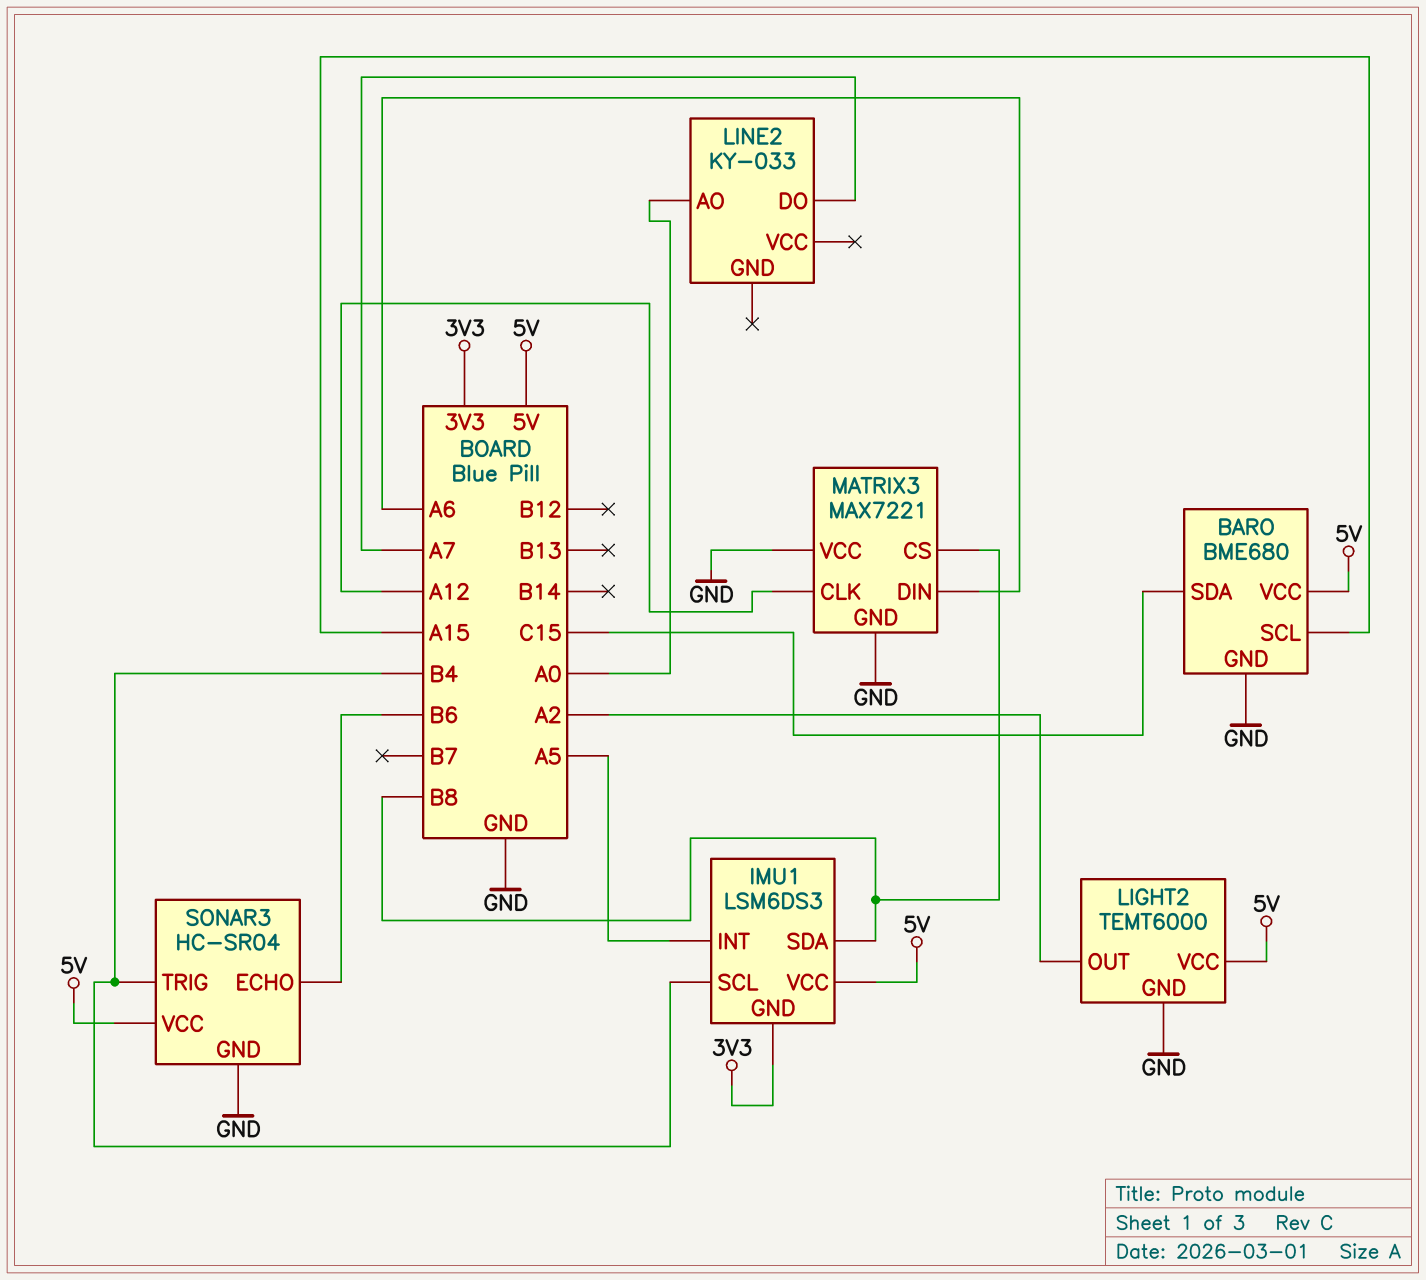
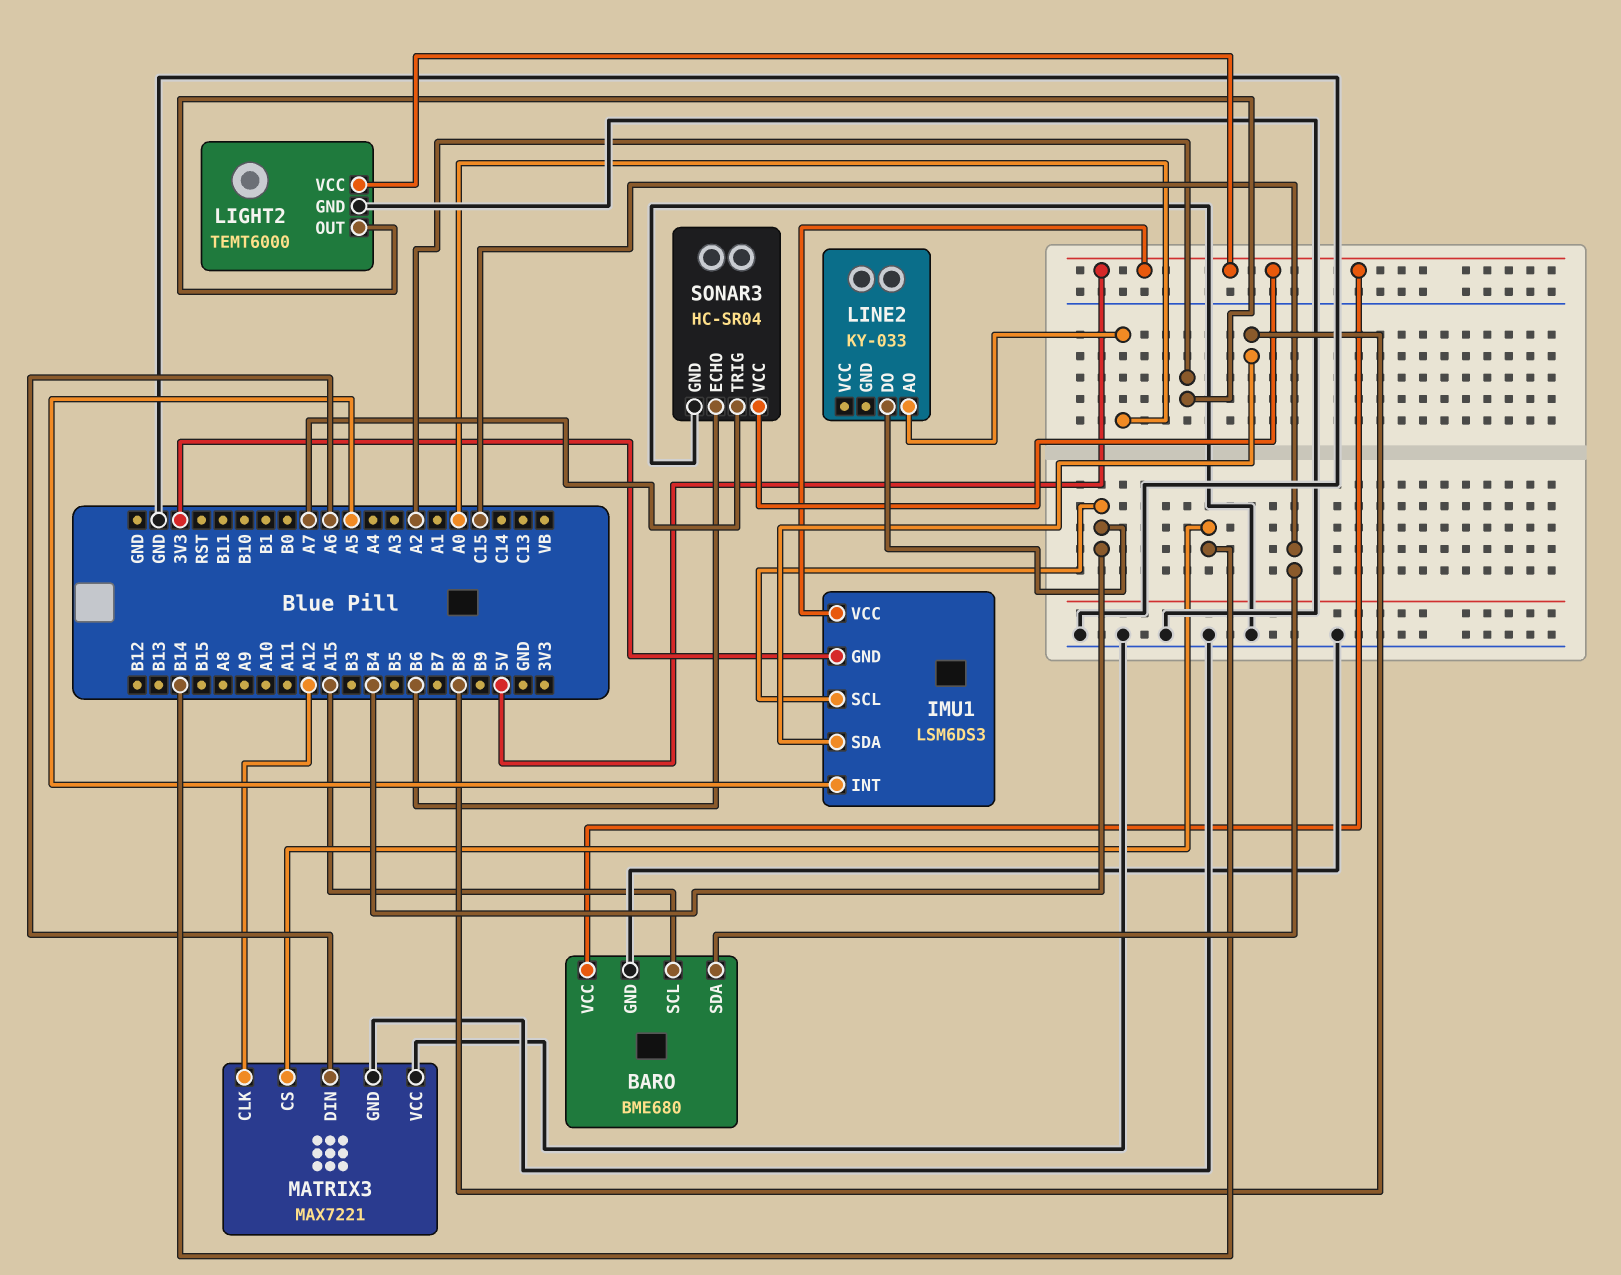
LINE2 pin DO: A7 -> B4
MATRIX3 pin CS: B8 -> B14
SONAR3 pin TRIG: B4 -> A7

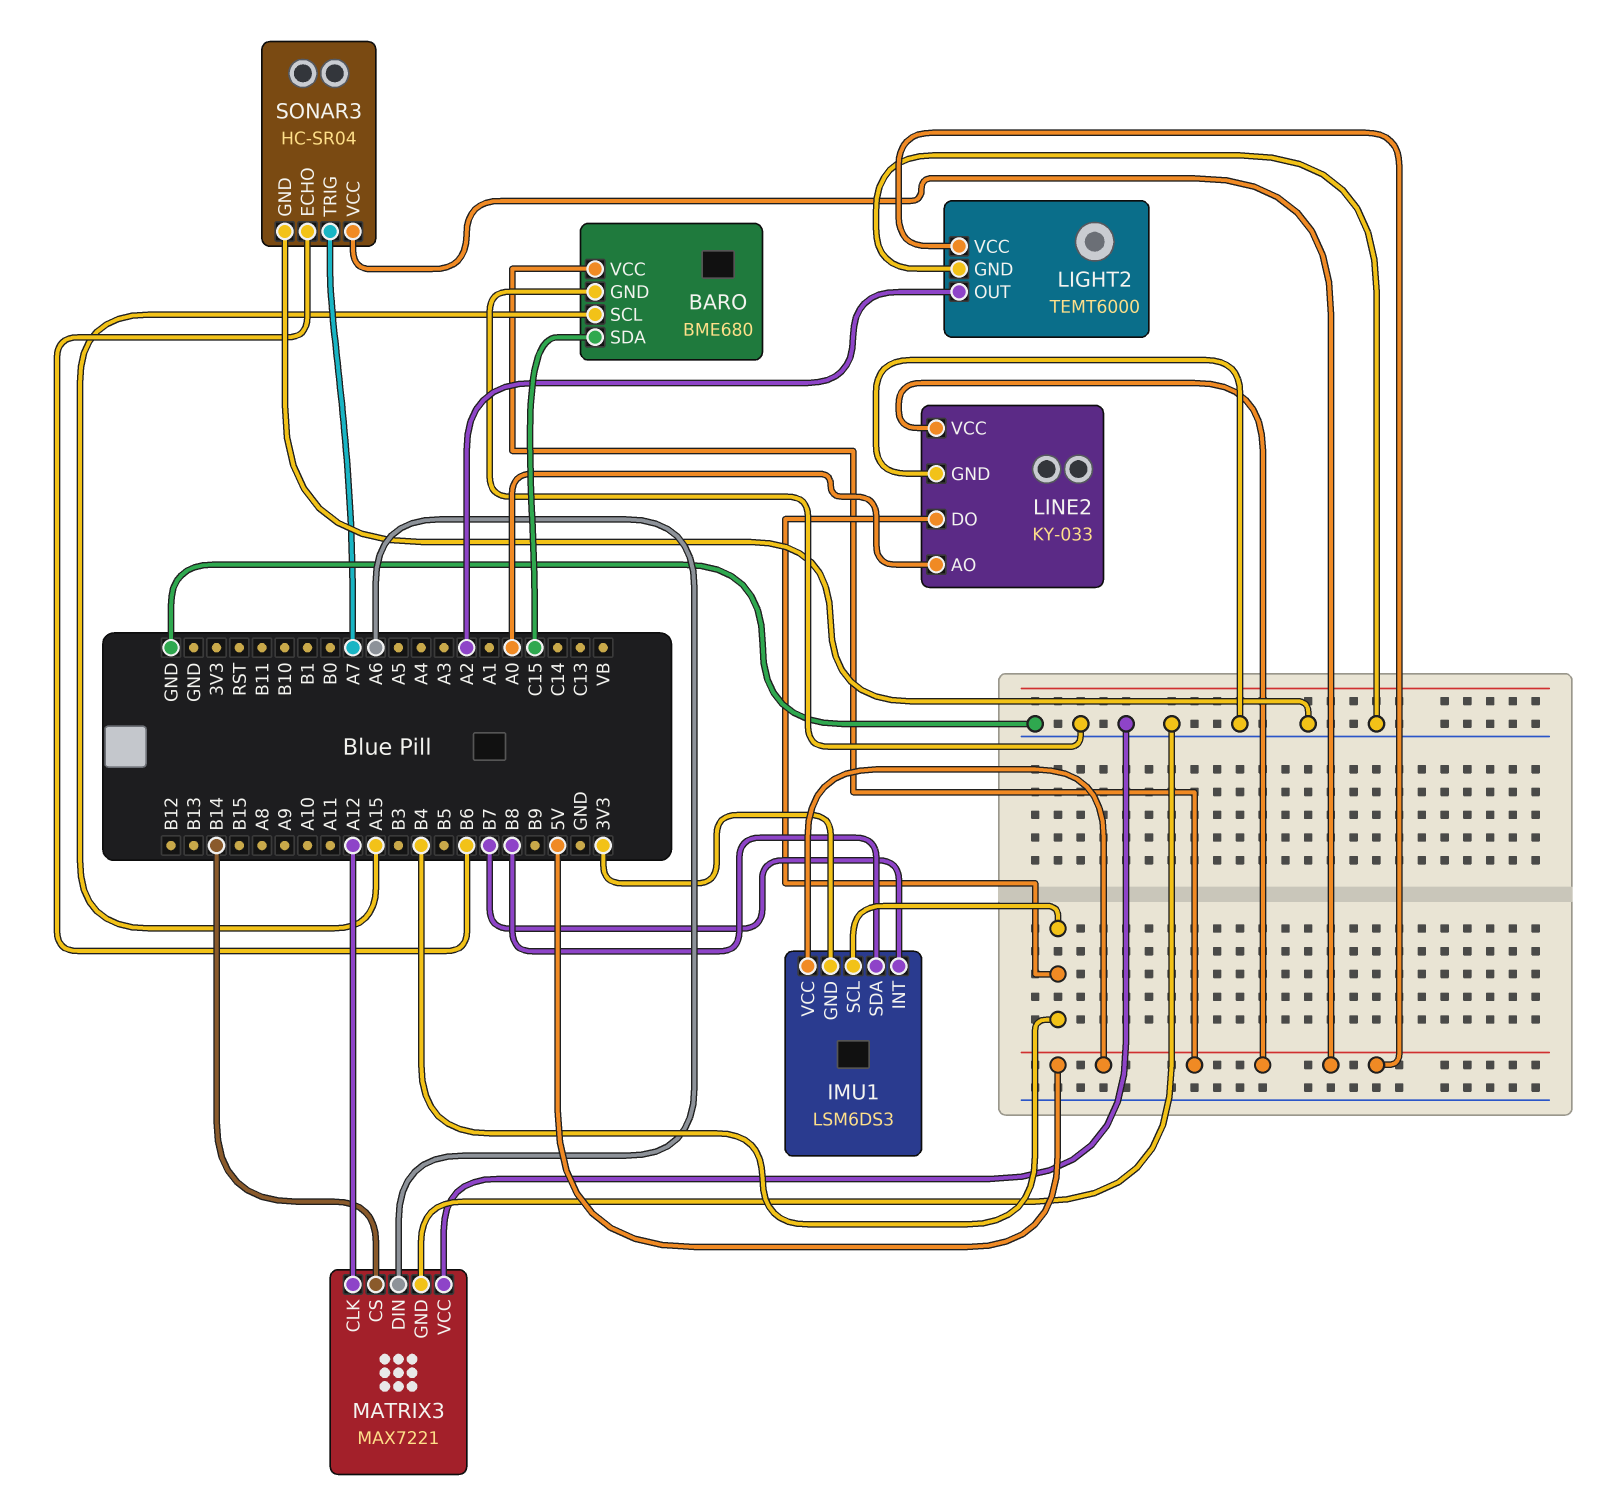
IMU1 pin INT: A5 -> B7
LINE2 pin GND: none -> GND
LINE2 pin VCC: none -> 5V

